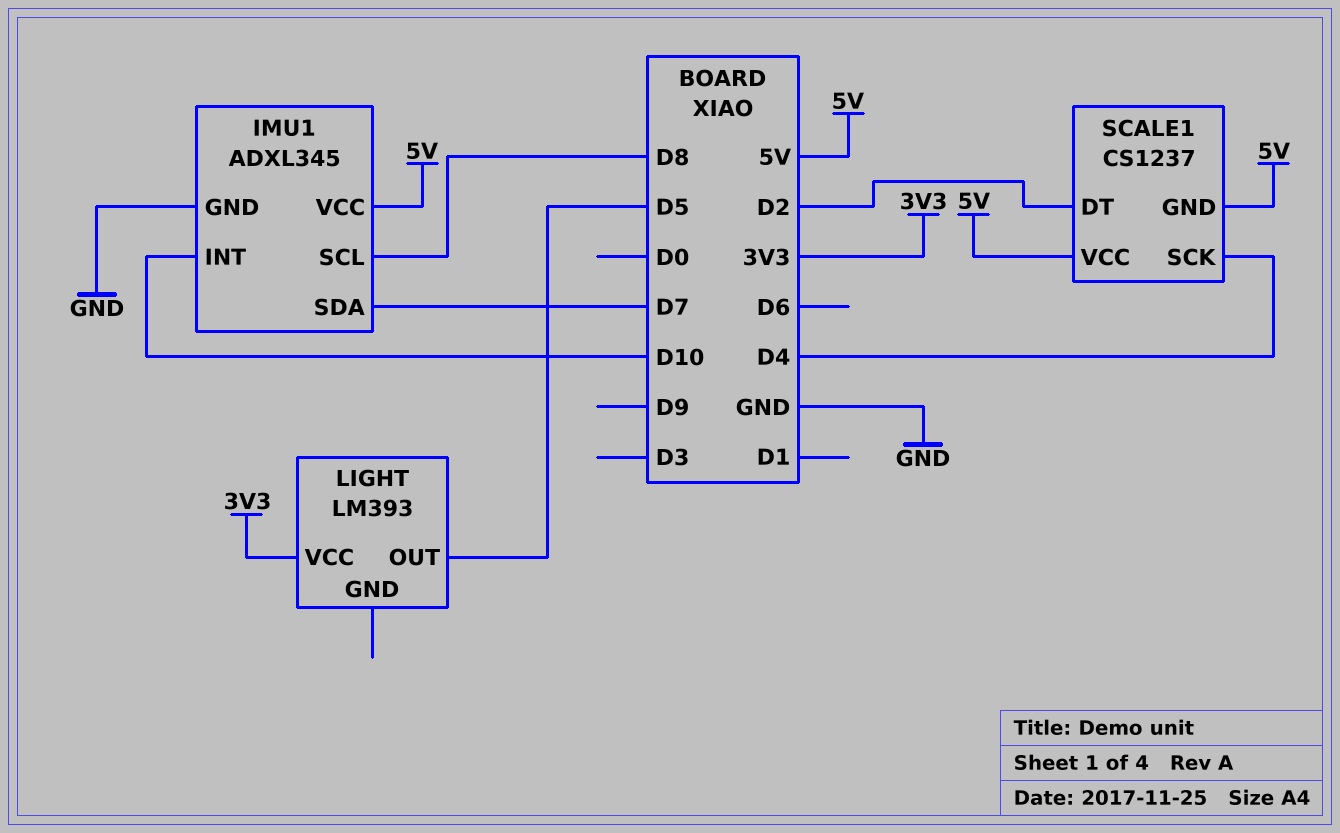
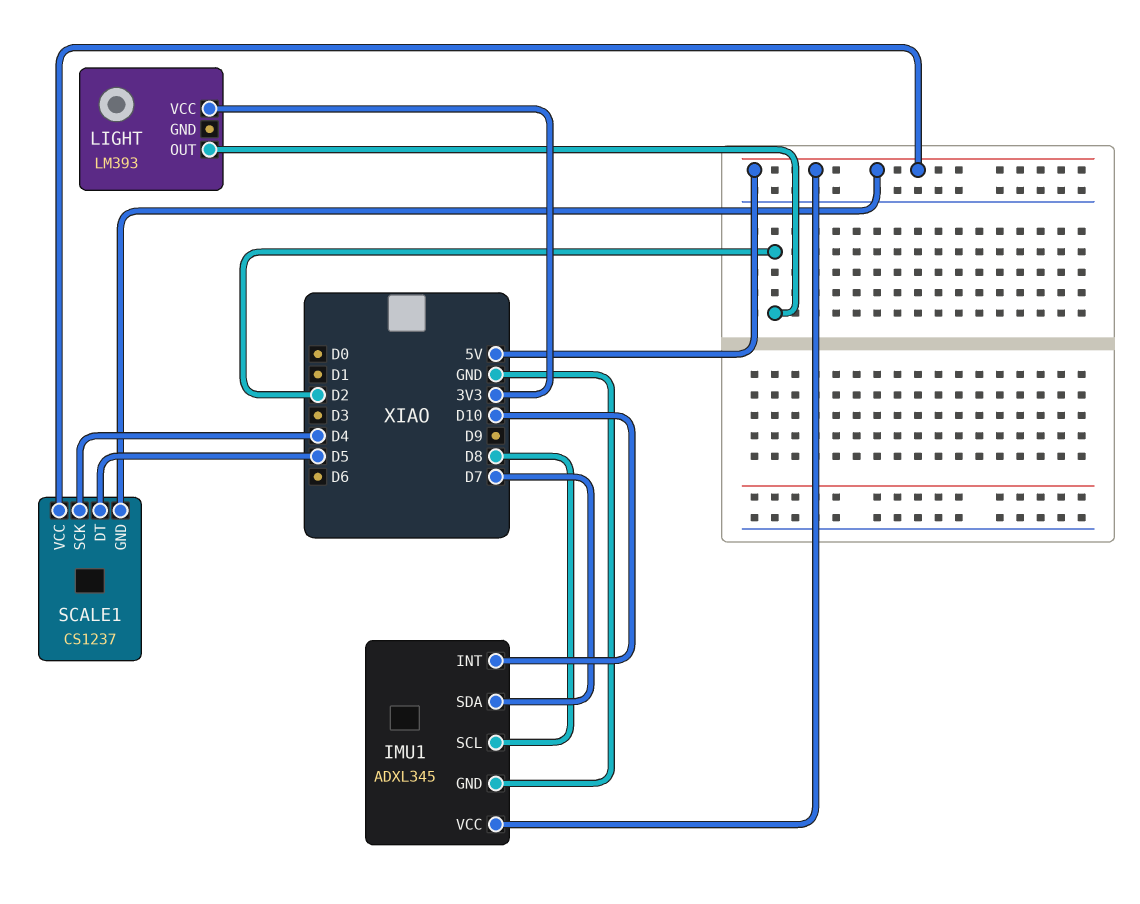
LIGHT pin OUT: D5 -> D2
SCALE1 pin DT: D2 -> D5

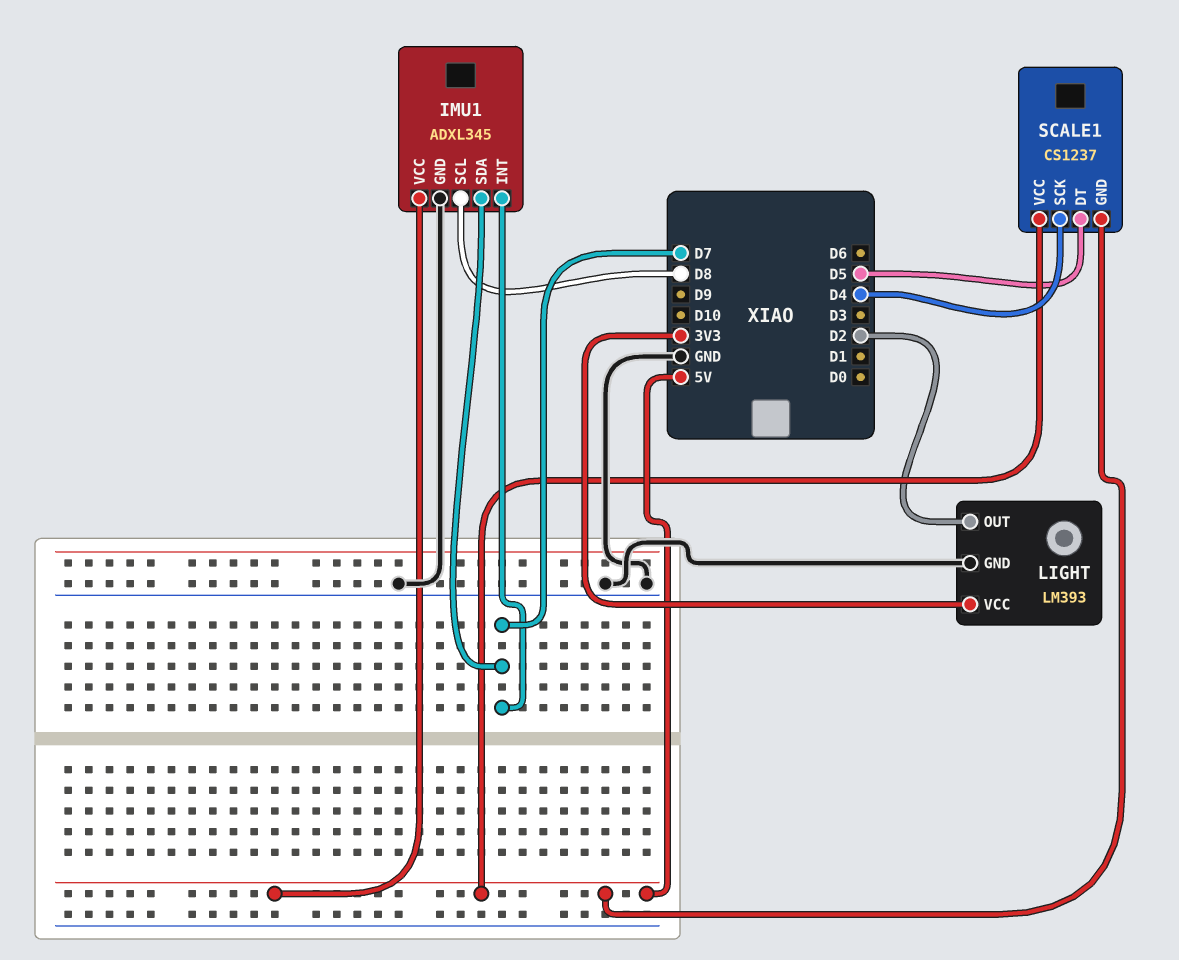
IMU1 pin INT: D10 -> D7
LIGHT pin GND: none -> GND

